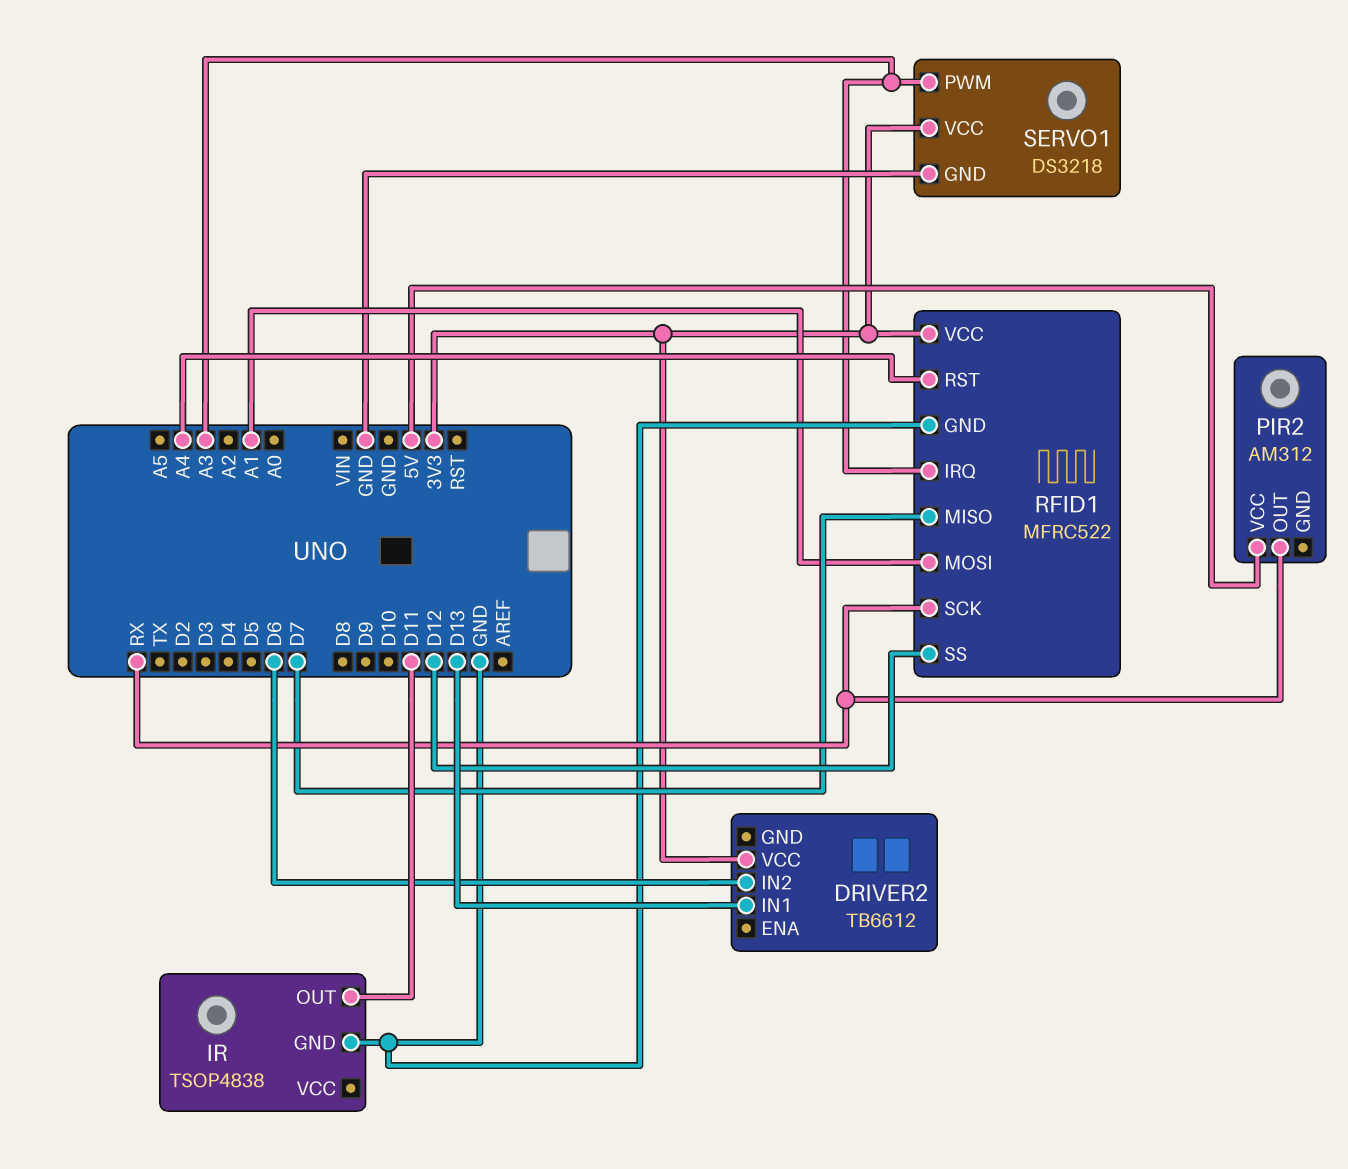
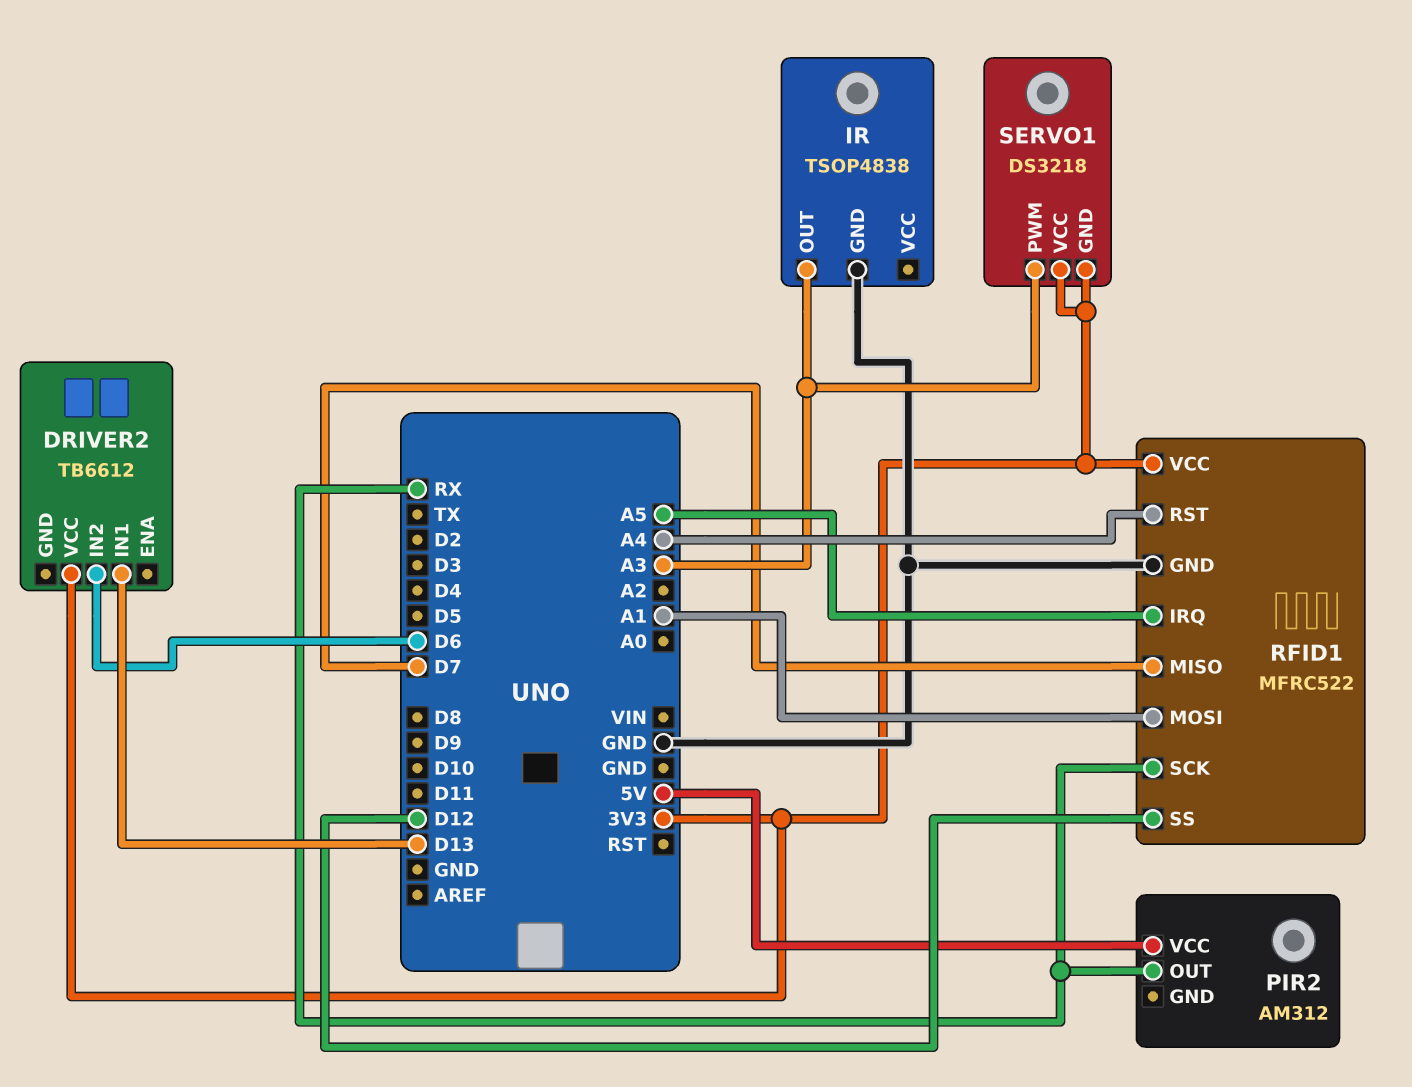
IR pin OUT: D11 -> A3
RFID1 pin IRQ: A3 -> A5
SERVO1 pin GND: GND -> 3V3

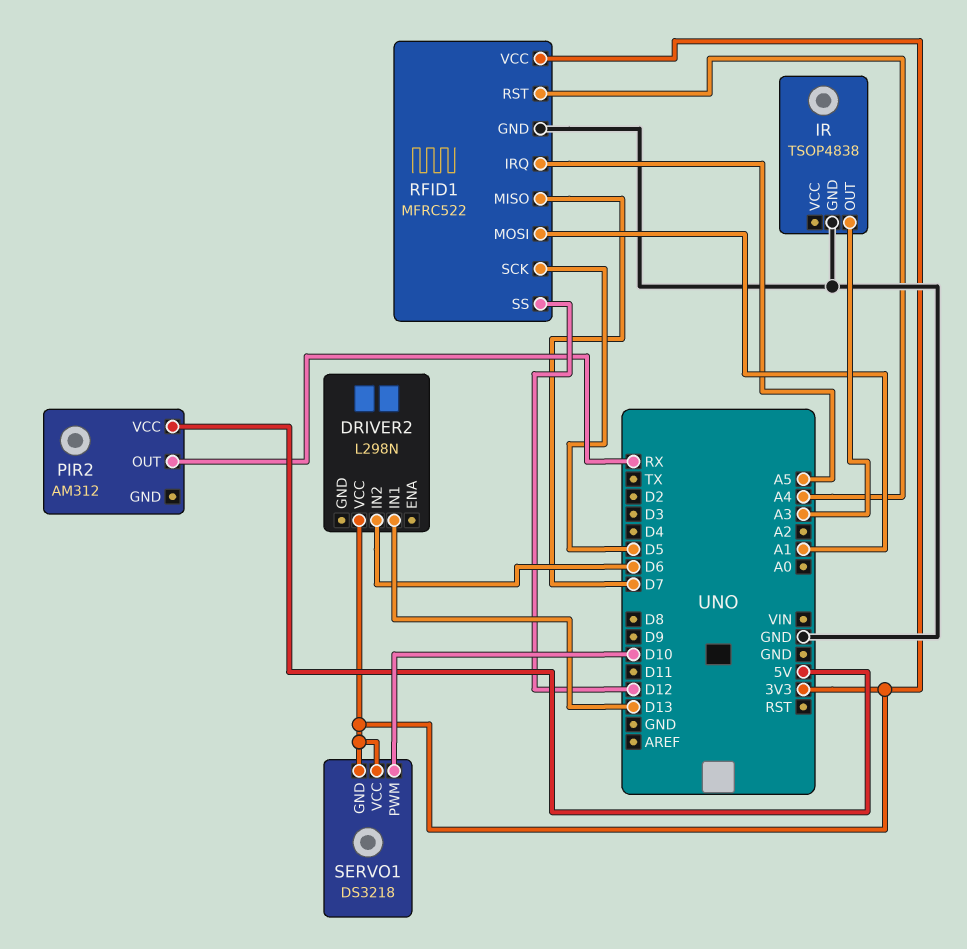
DRIVER2: TB6612 -> L298N
RFID1 pin SCK: RX -> D5
SERVO1 pin PWM: A3 -> D10

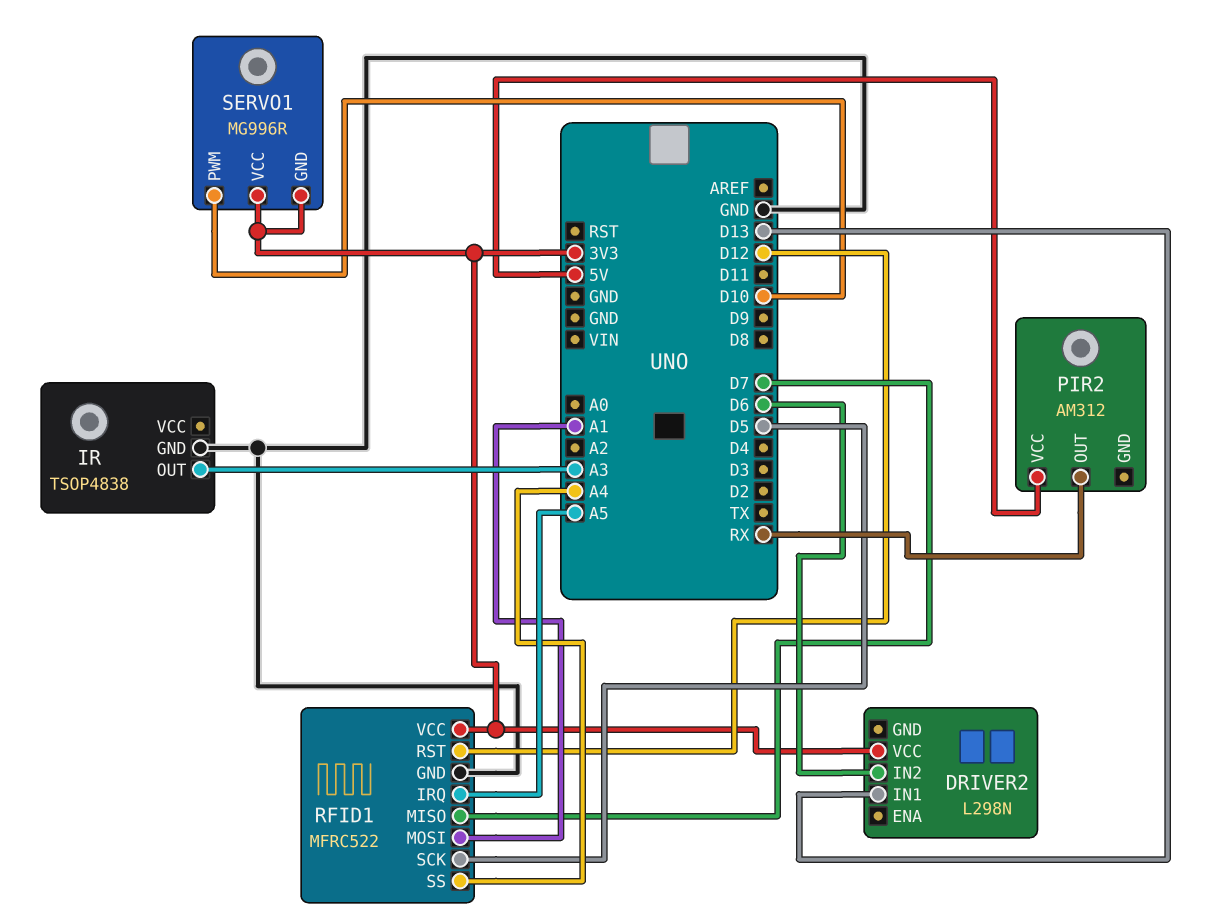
RFID1 pin RST: A4 -> D12
RFID1 pin SS: D12 -> A4
SERVO1: DS3218 -> MG996R

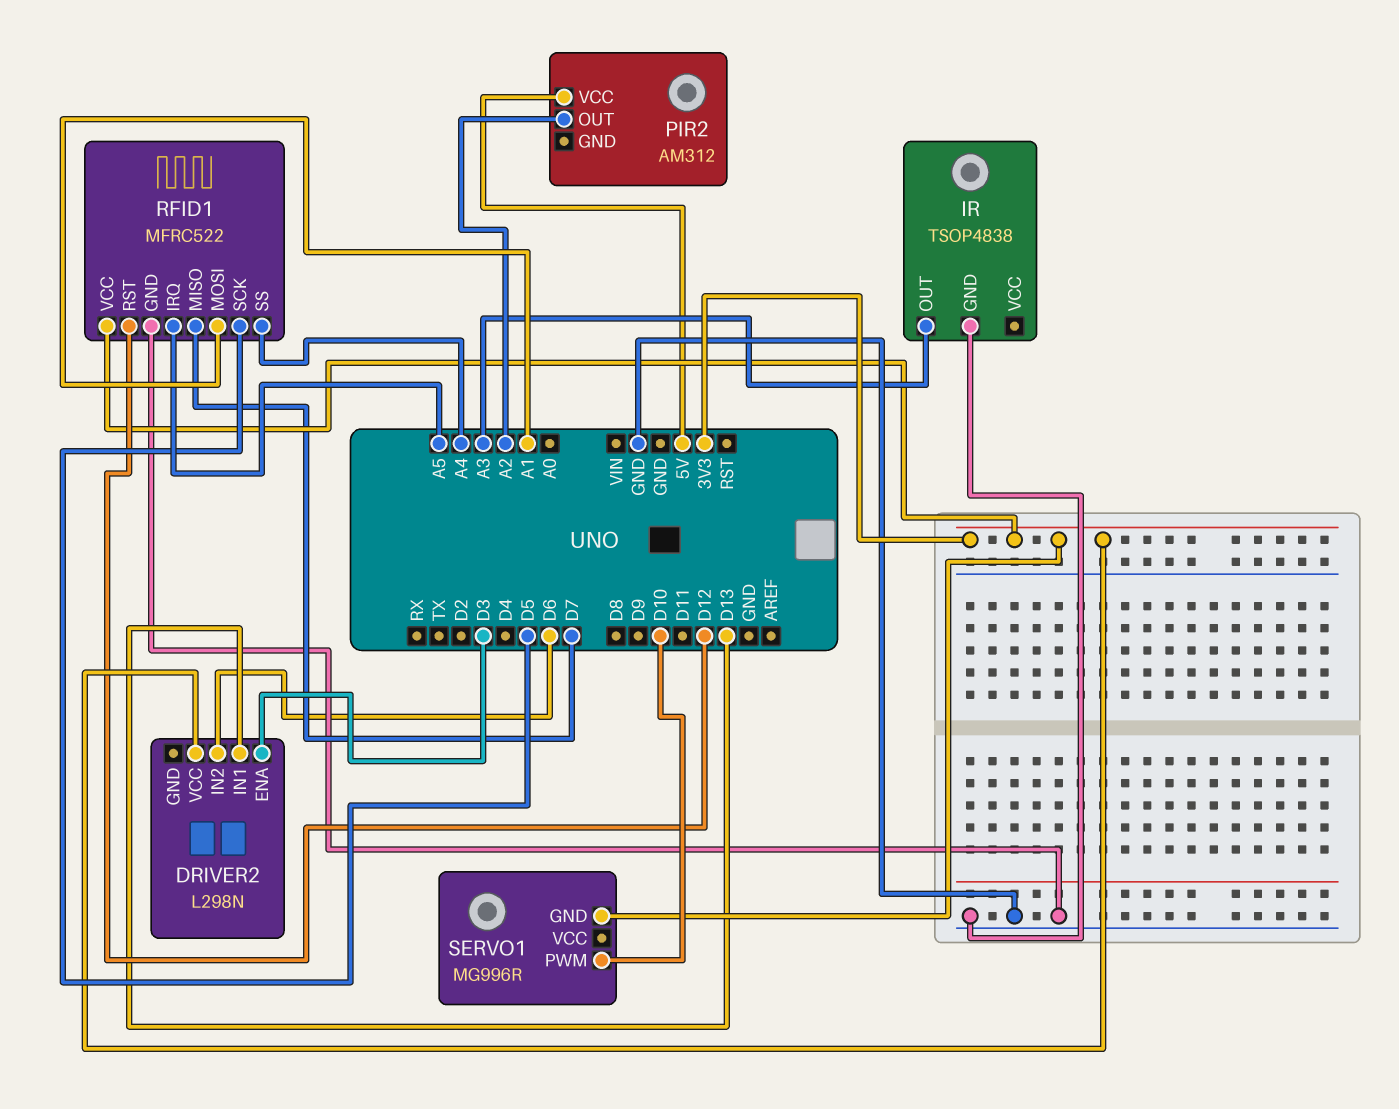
DRIVER2 pin ENA: none -> D3
PIR2 pin OUT: RX -> A2
SERVO1 pin VCC: 3V3 -> none

